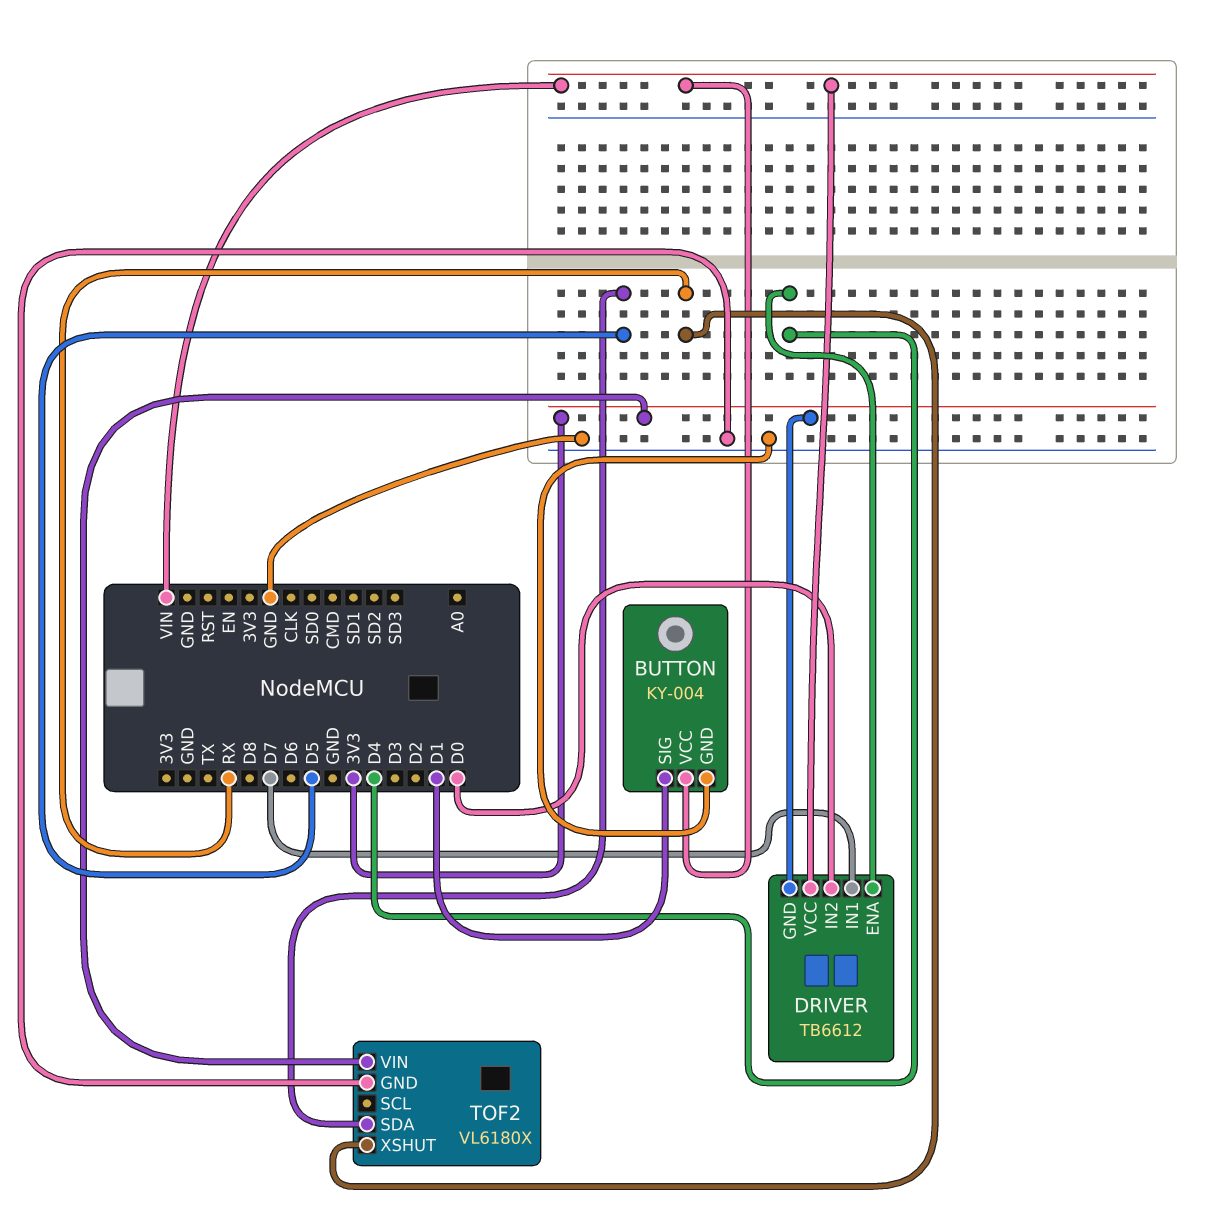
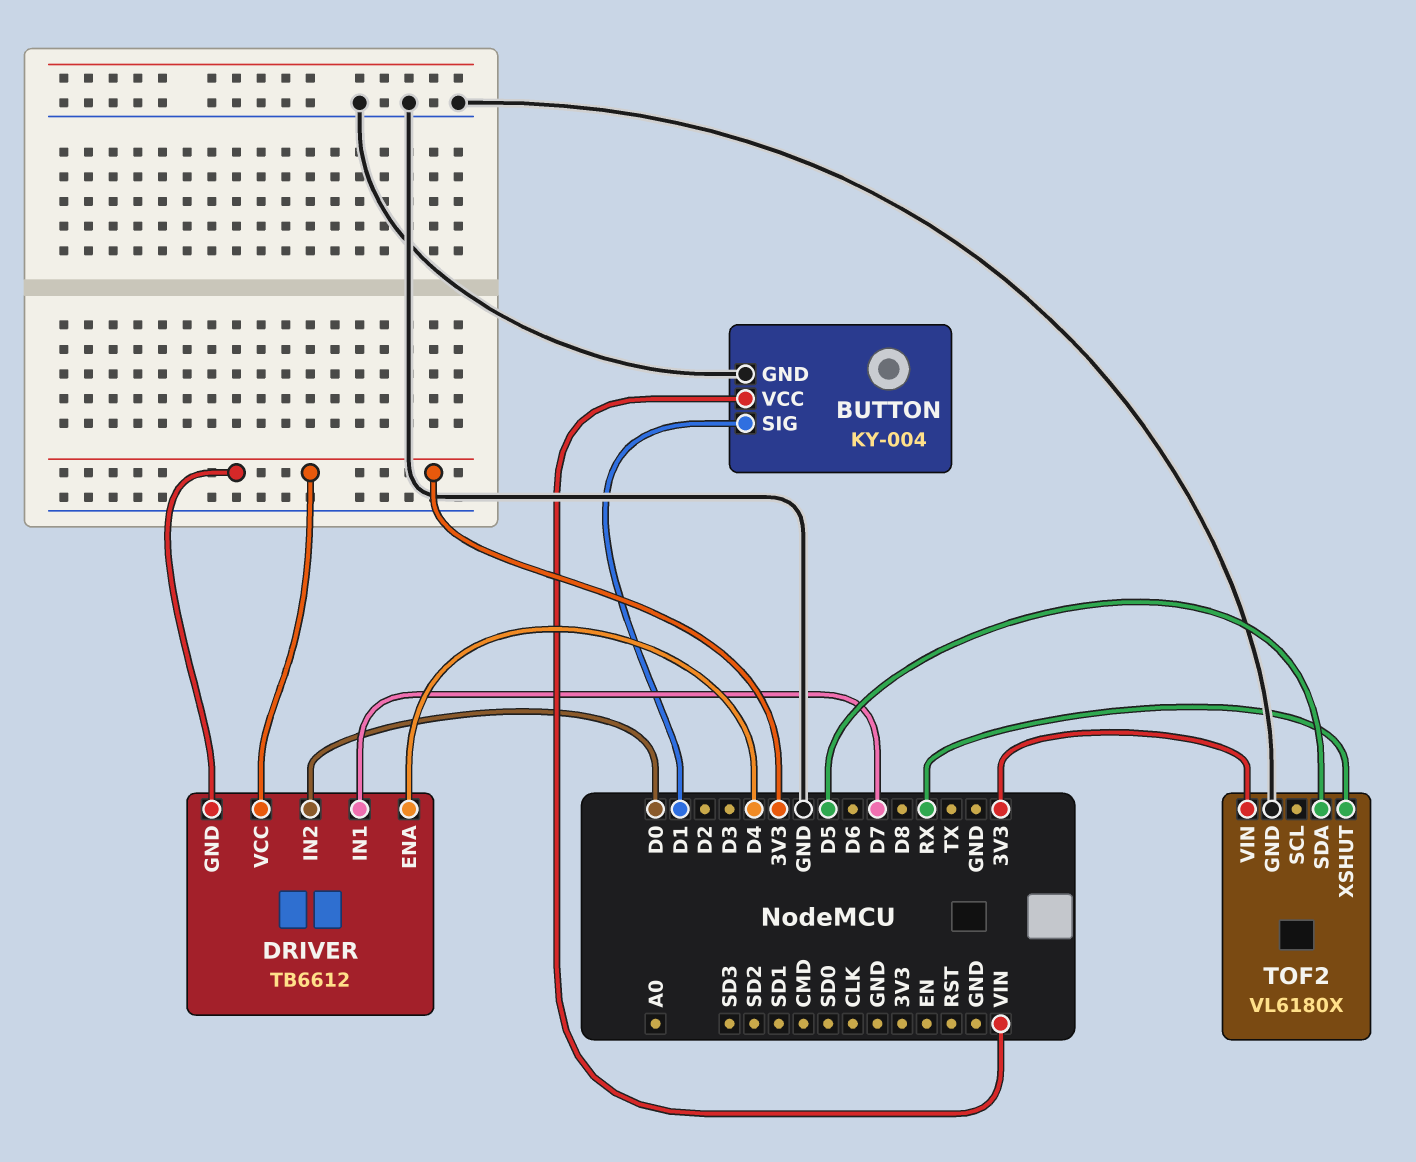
DRIVER pin VCC: VIN -> 3V3

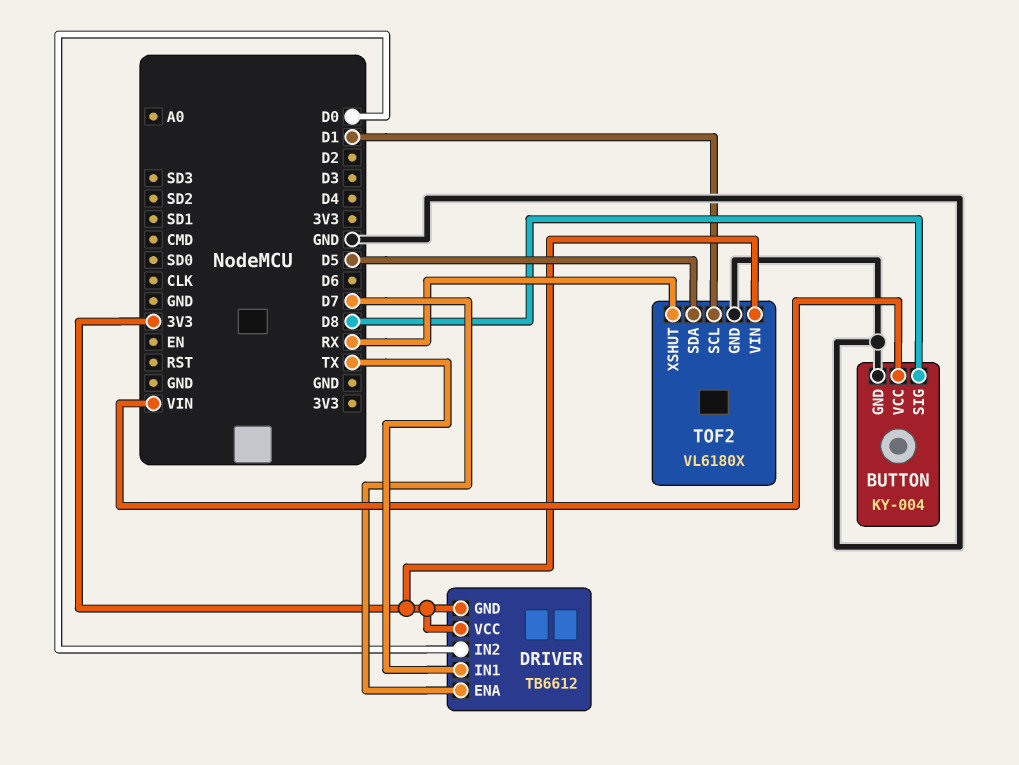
BUTTON pin SIG: D1 -> D8
DRIVER pin ENA: D4 -> D7
DRIVER pin IN1: D7 -> TX
TOF2 pin SCL: none -> D1

